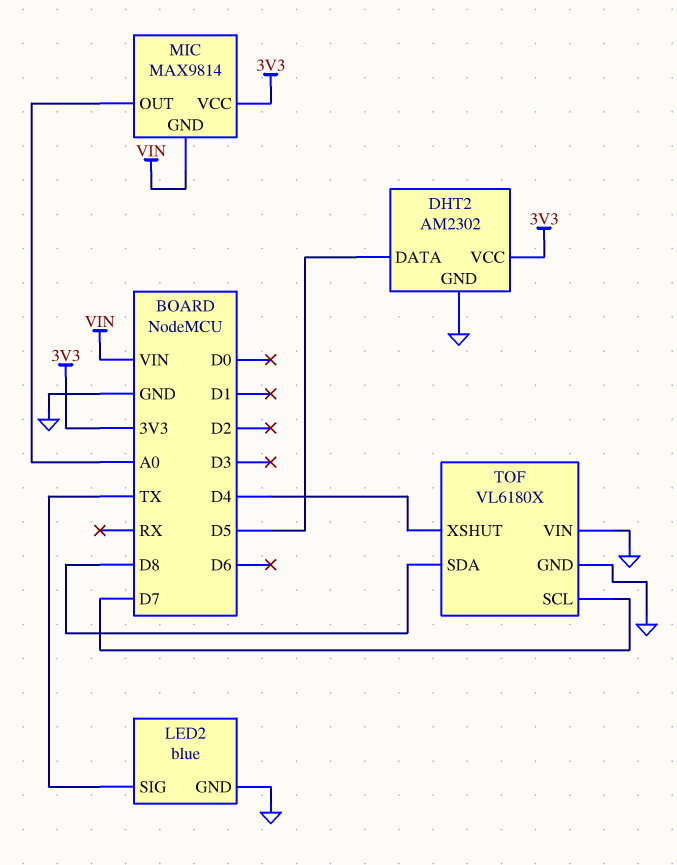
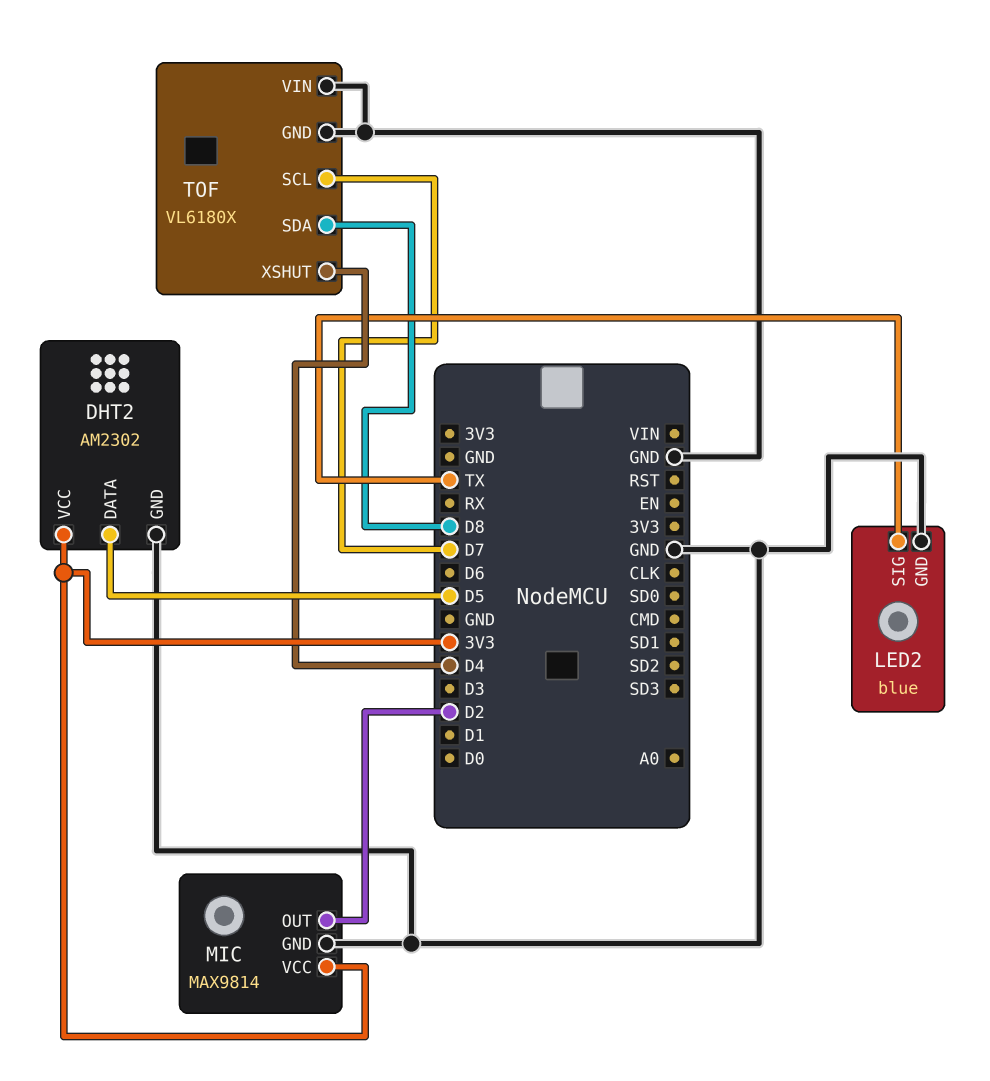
MIC pin GND: VIN -> GND
MIC pin OUT: A0 -> D2

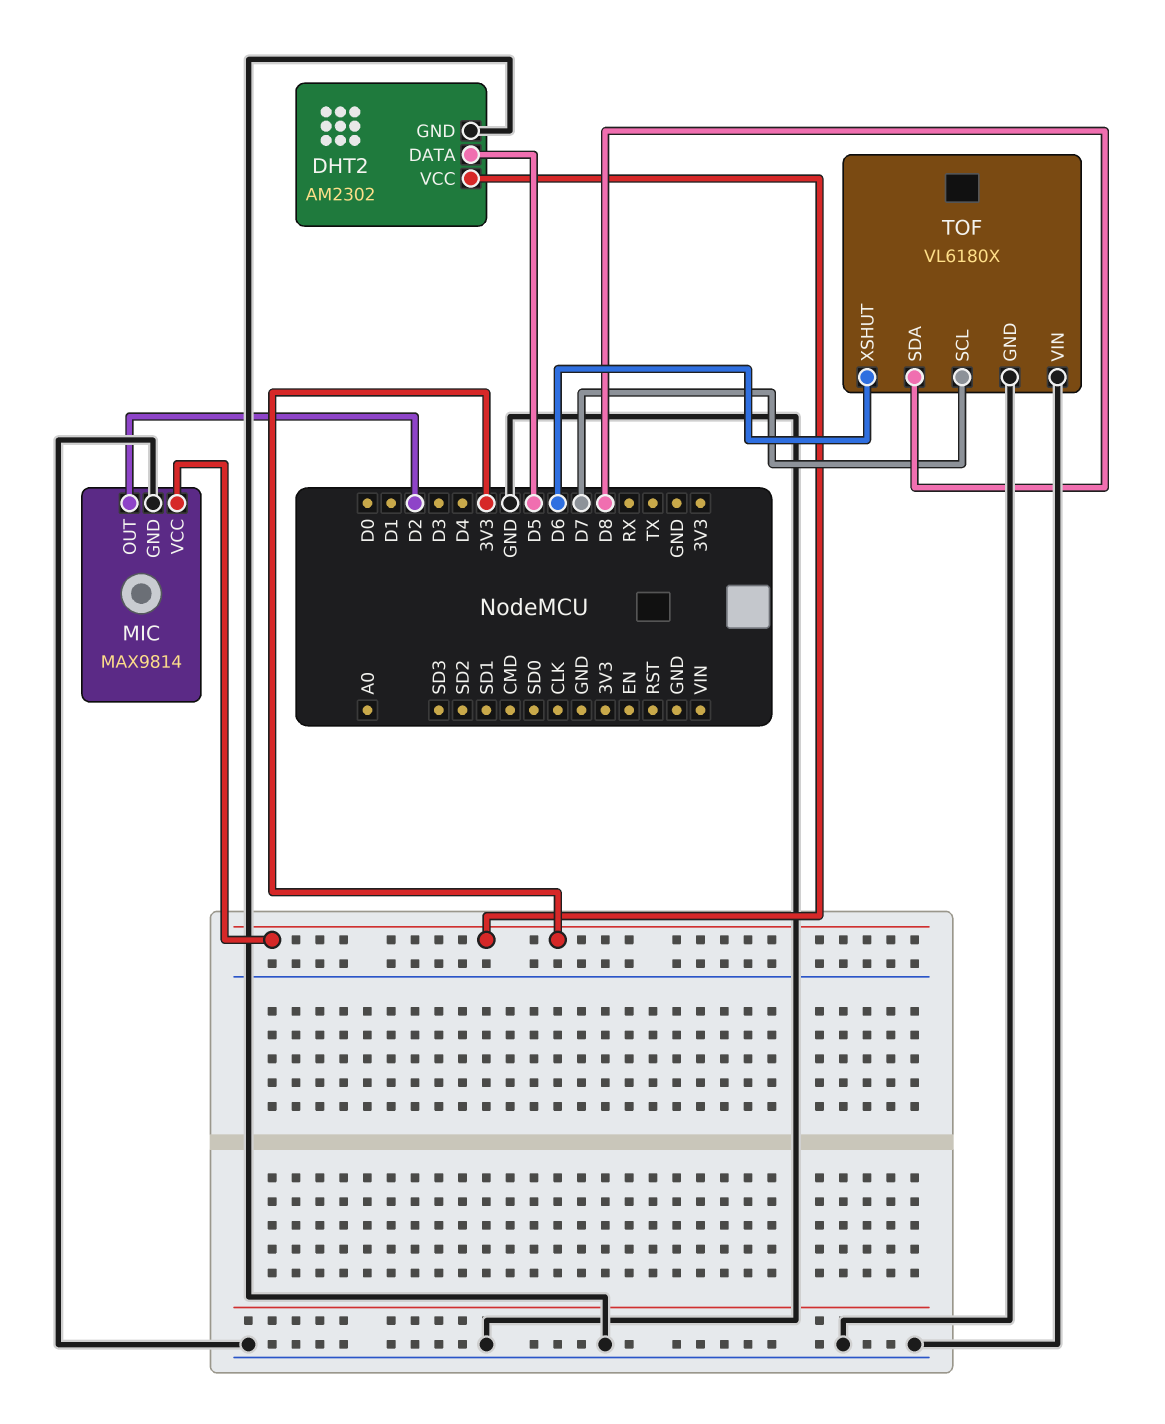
LED2: blue -> none
LED2 pin GND: GND -> none
LED2 pin SIG: TX -> none
TOF pin XSHUT: D4 -> D6

